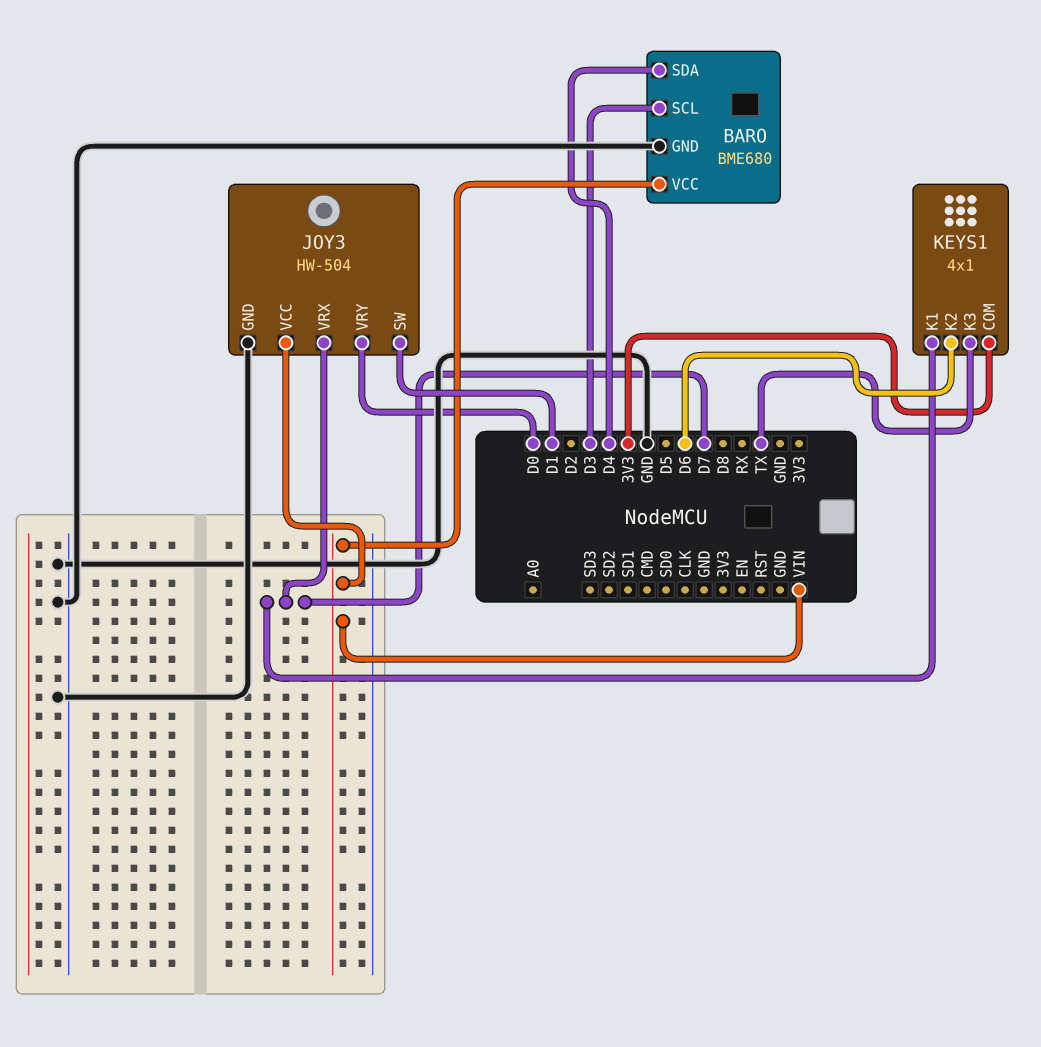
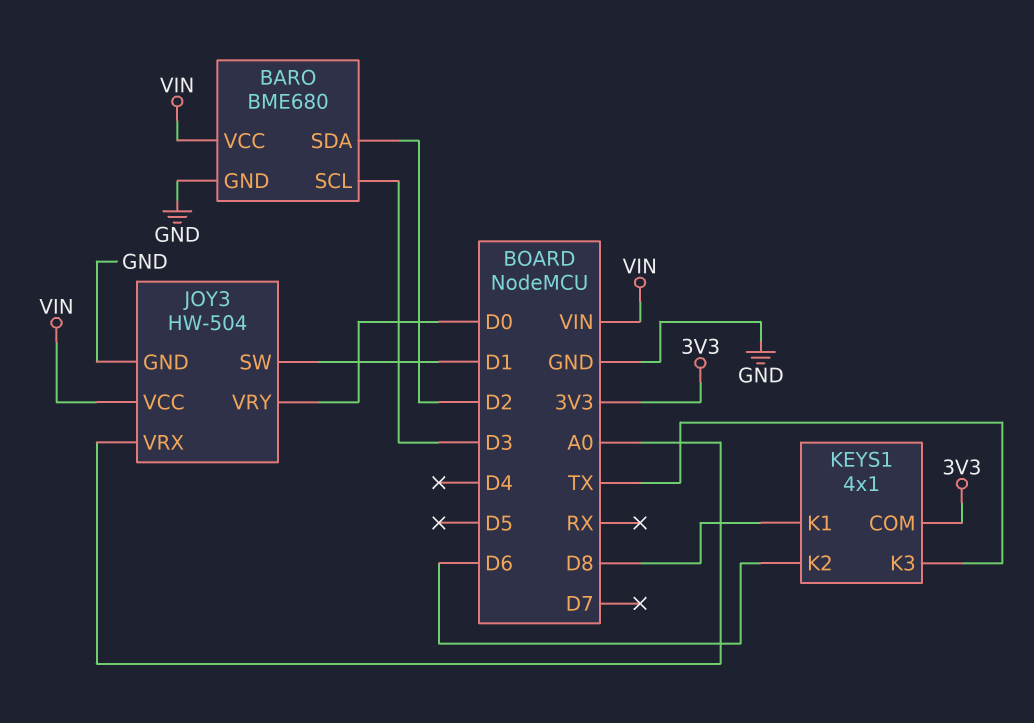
BARO pin SDA: D4 -> D2
JOY3 pin VRX: D7 -> A0
KEYS1 pin K1: D7 -> D8

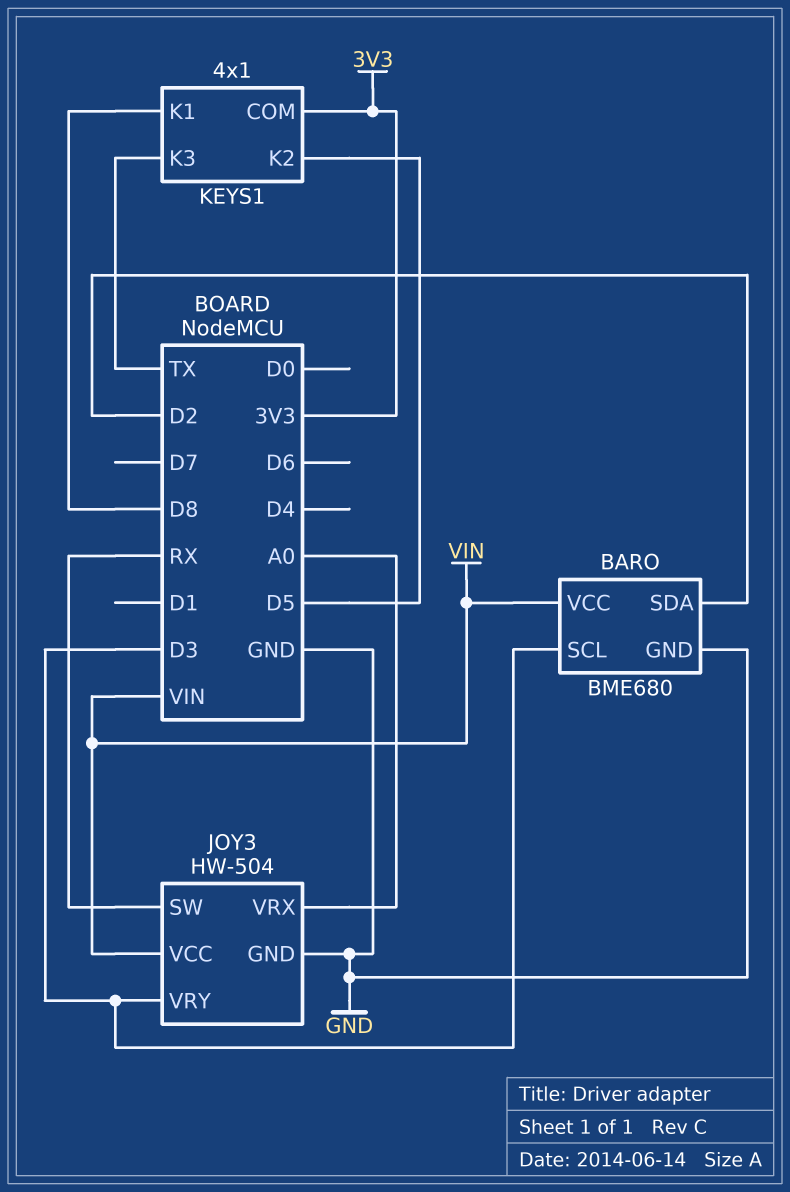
JOY3 pin SW: D1 -> RX
JOY3 pin VRY: D0 -> D3
KEYS1 pin K2: D6 -> D5

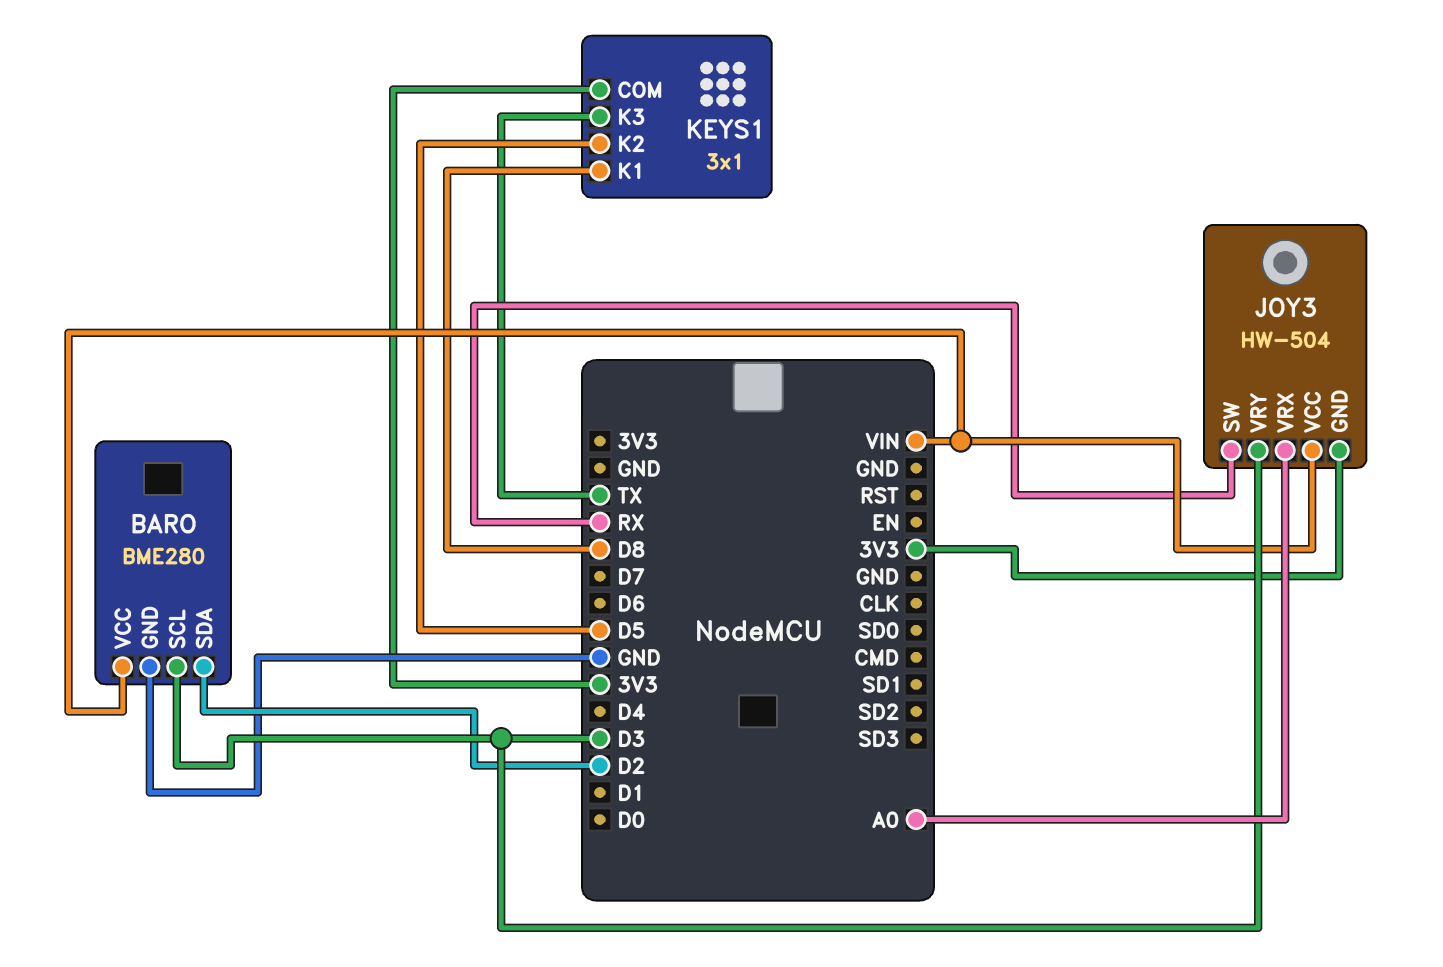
BARO: BME680 -> BME280
JOY3 pin GND: GND -> 3V3
KEYS1: 4x1 -> 3x1

